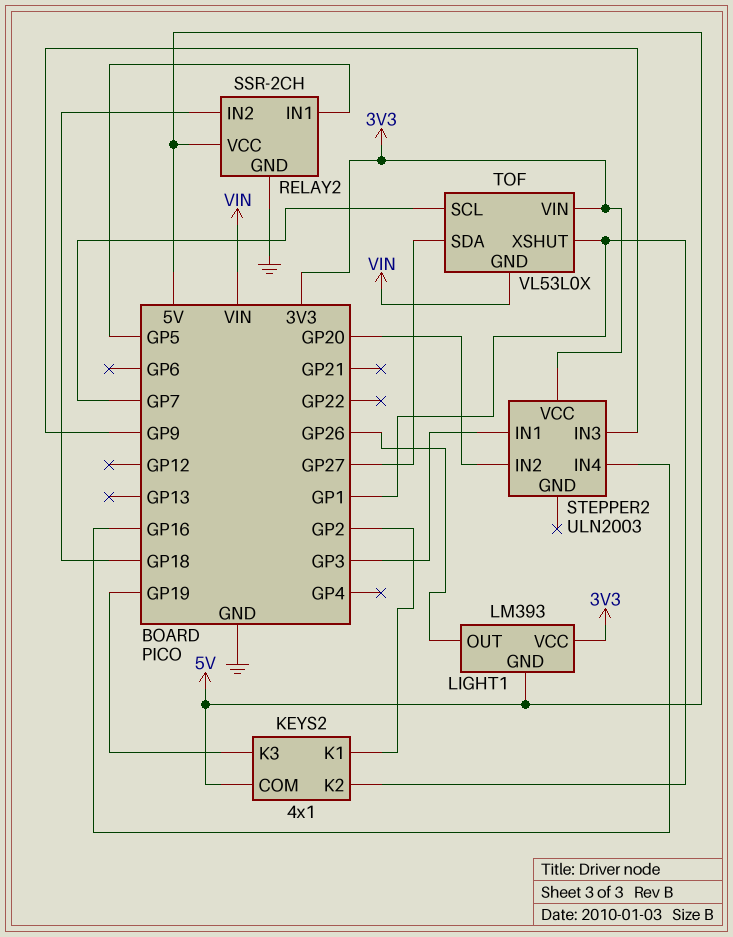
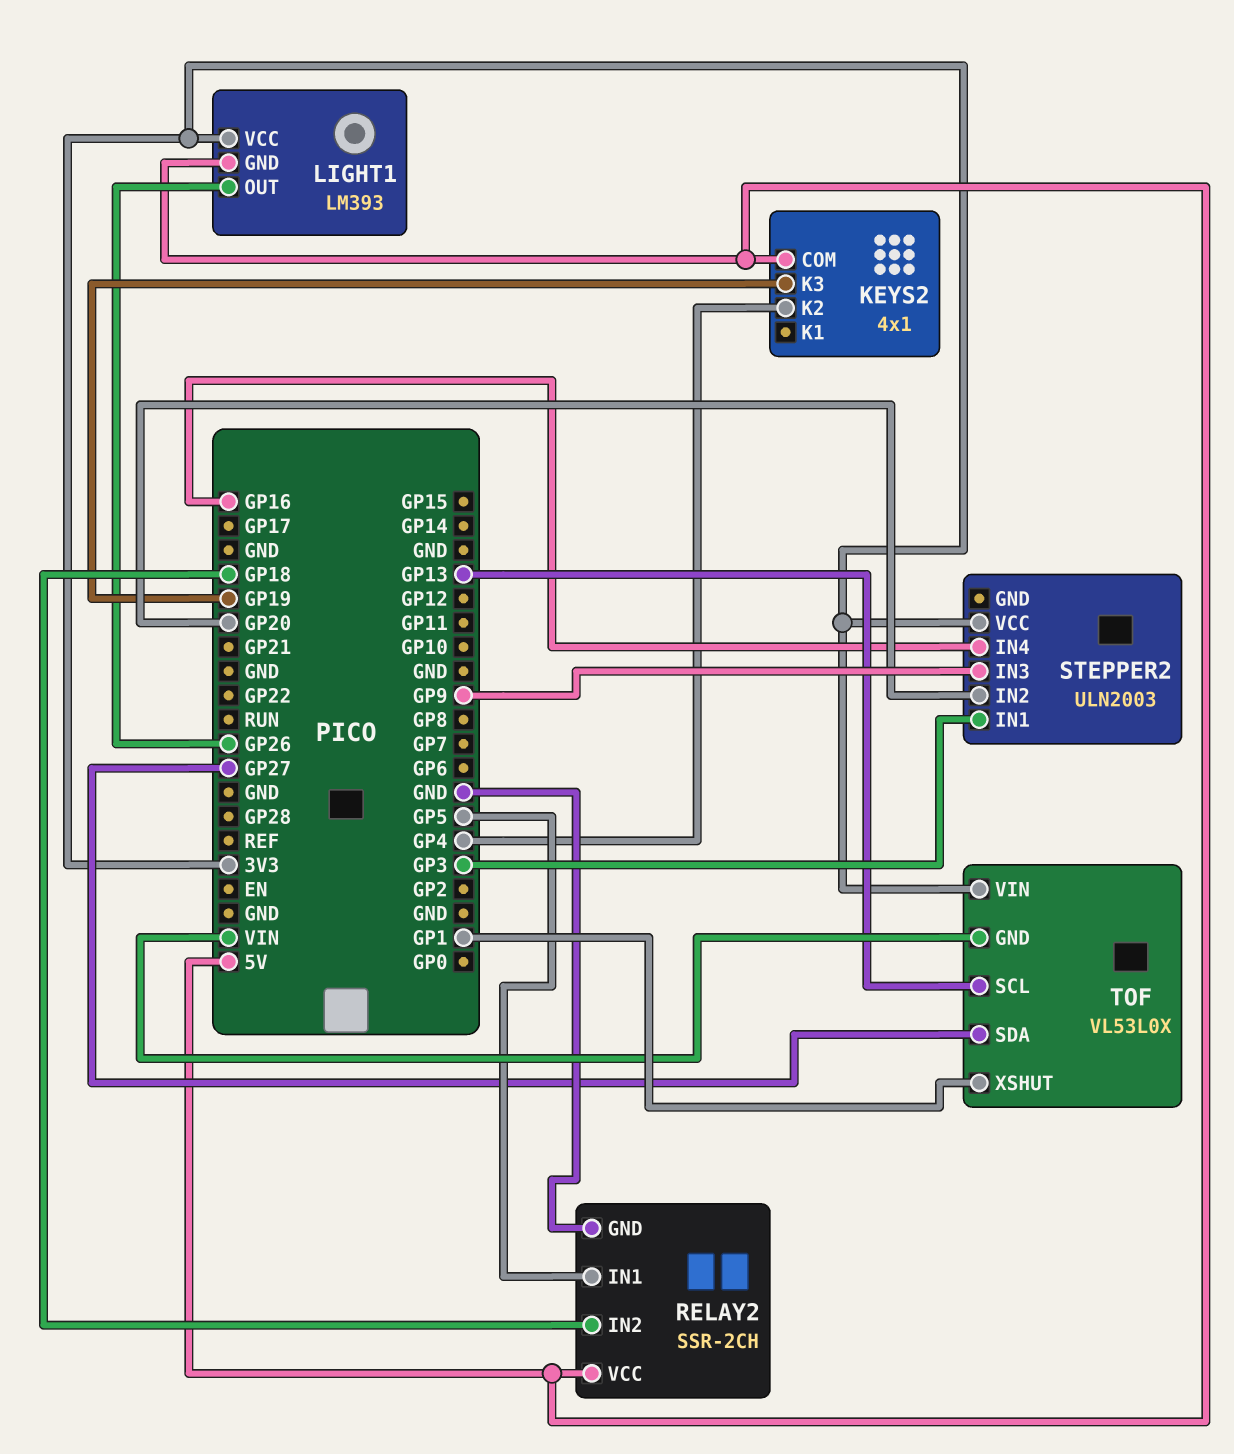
KEYS2 pin K1: GP2 -> none
KEYS2 pin K2: GP1 -> GP4
TOF pin SCL: GP7 -> GP13

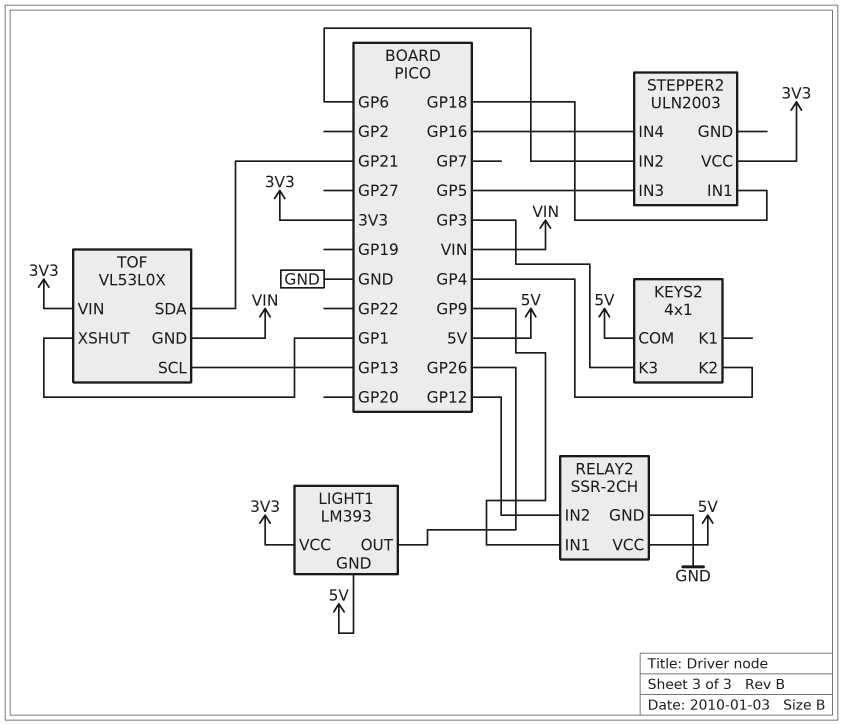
KEYS2 pin K3: GP19 -> GP3
RELAY2 pin IN1: GP5 -> GP9
RELAY2 pin IN2: GP18 -> GP12
STEPPER2 pin IN1: GP3 -> GP18
STEPPER2 pin IN2: GP20 -> GP6
STEPPER2 pin IN3: GP9 -> GP5
TOF pin SDA: GP27 -> GP21

